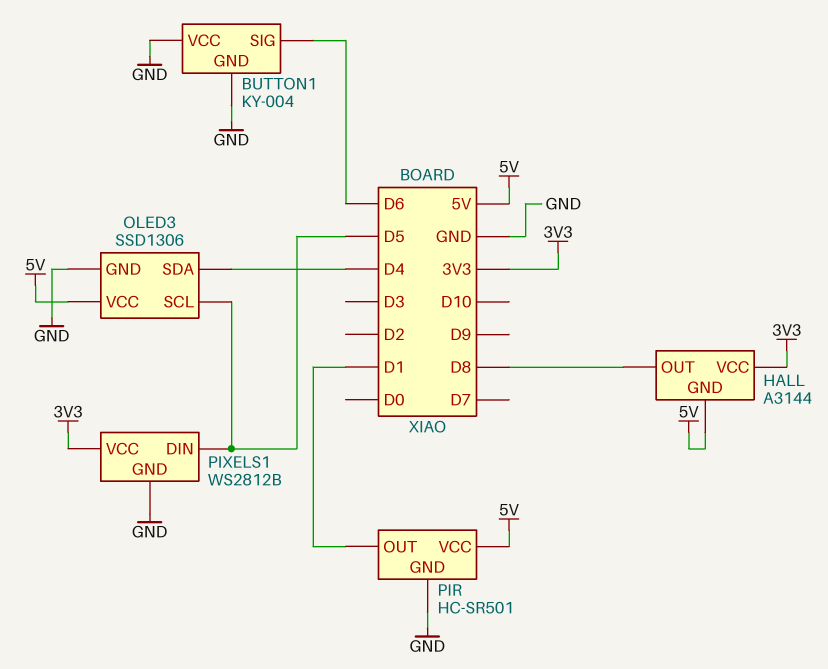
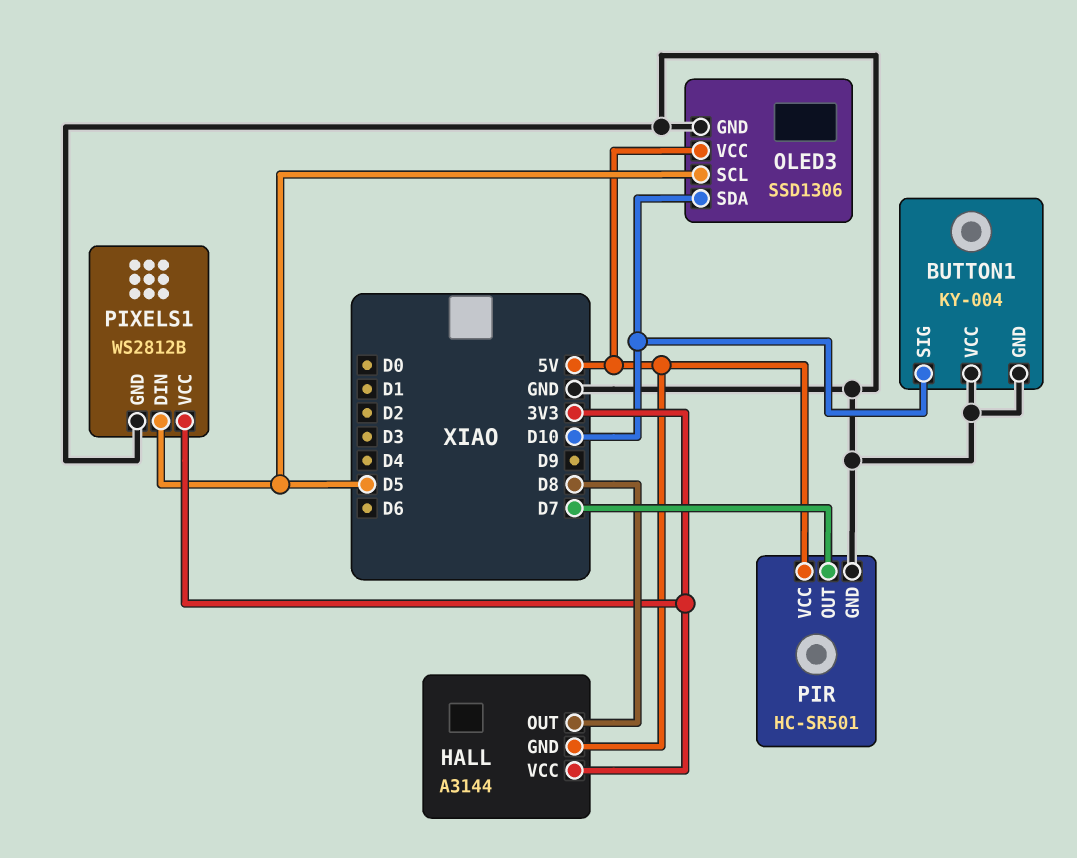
BUTTON1 pin SIG: D6 -> D10
OLED3 pin SDA: D4 -> D10
PIR pin OUT: D1 -> D7

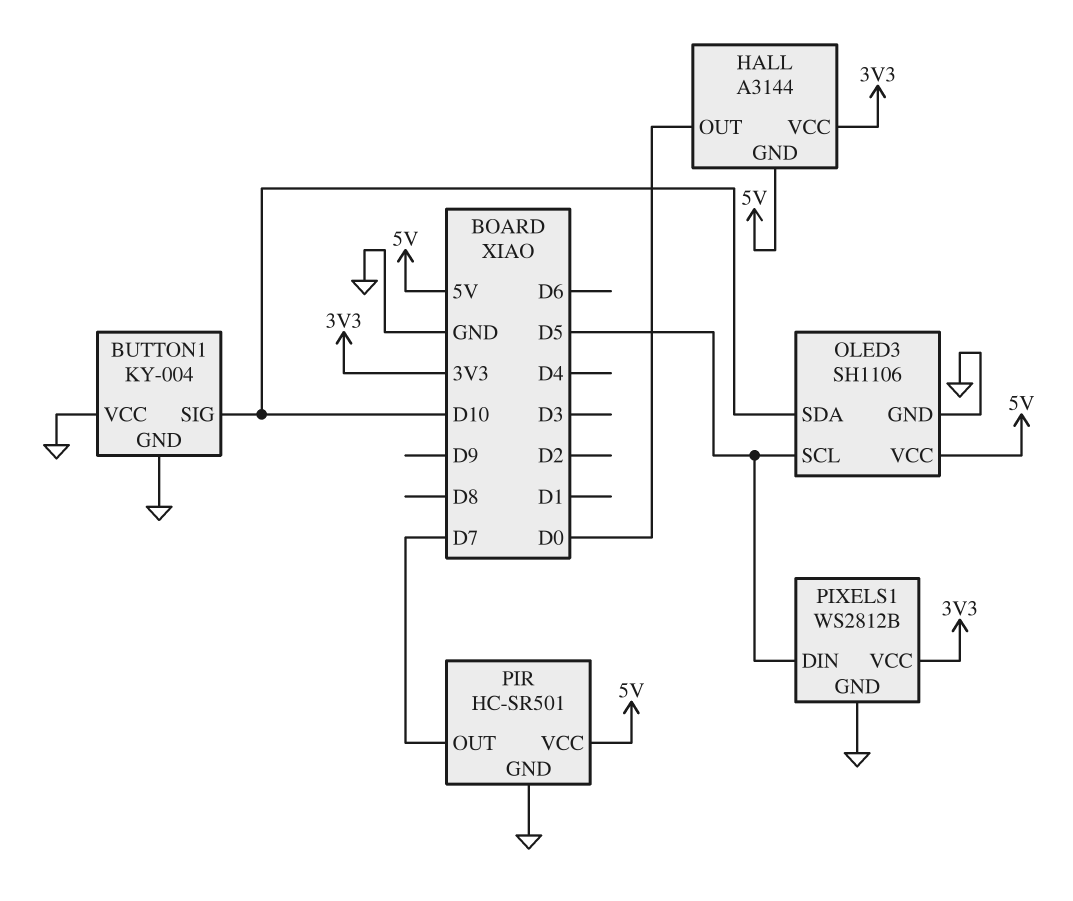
HALL pin OUT: D8 -> D0
OLED3: SSD1306 -> SH1106

